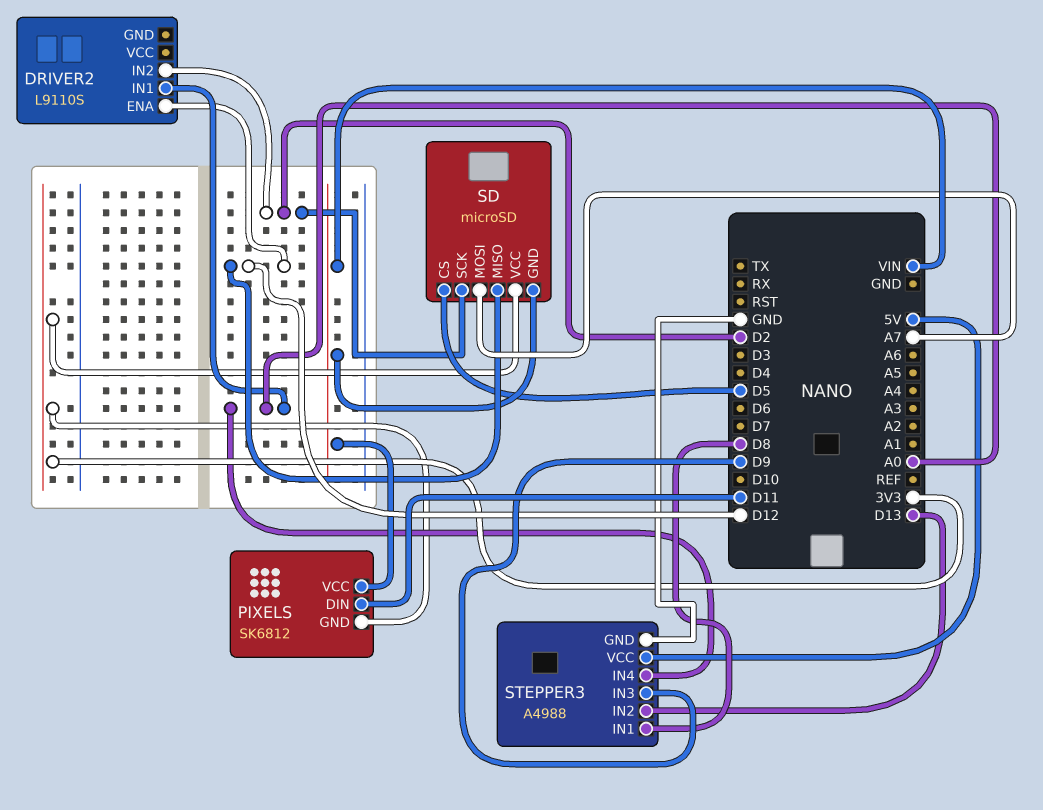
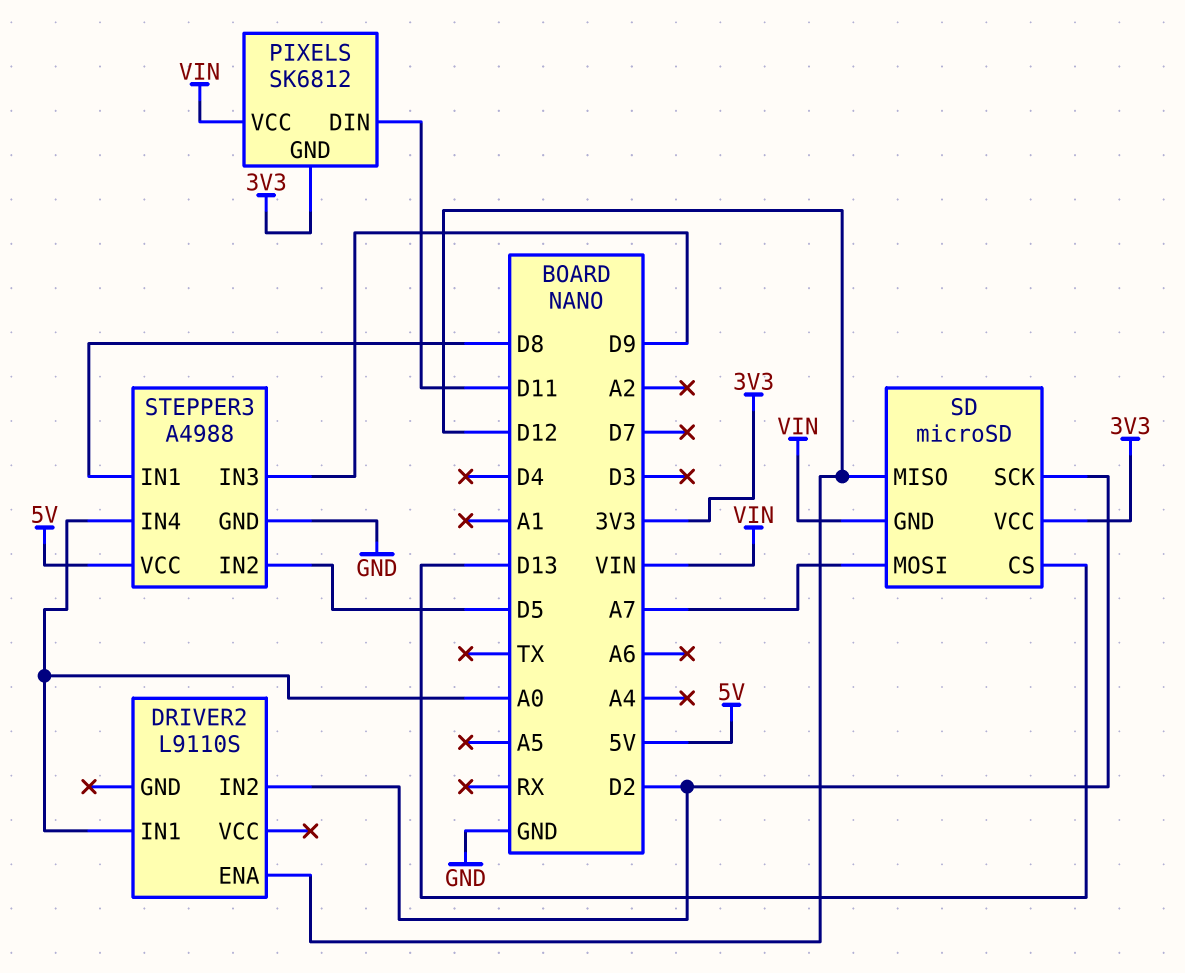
SD pin CS: D5 -> D13
STEPPER3 pin IN2: D13 -> D5

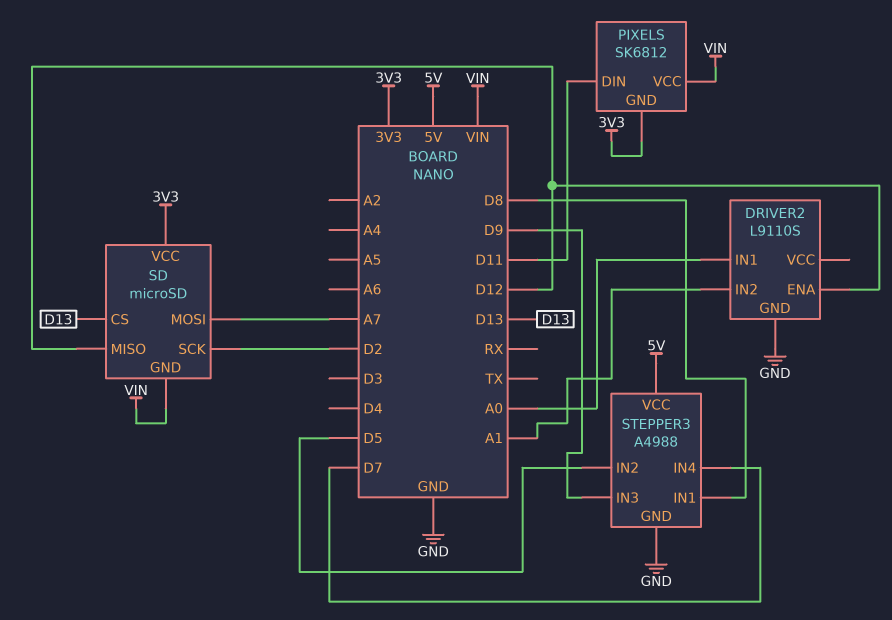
DRIVER2 pin GND: none -> GND
DRIVER2 pin IN2: D2 -> A1
STEPPER3 pin IN4: A0 -> D7

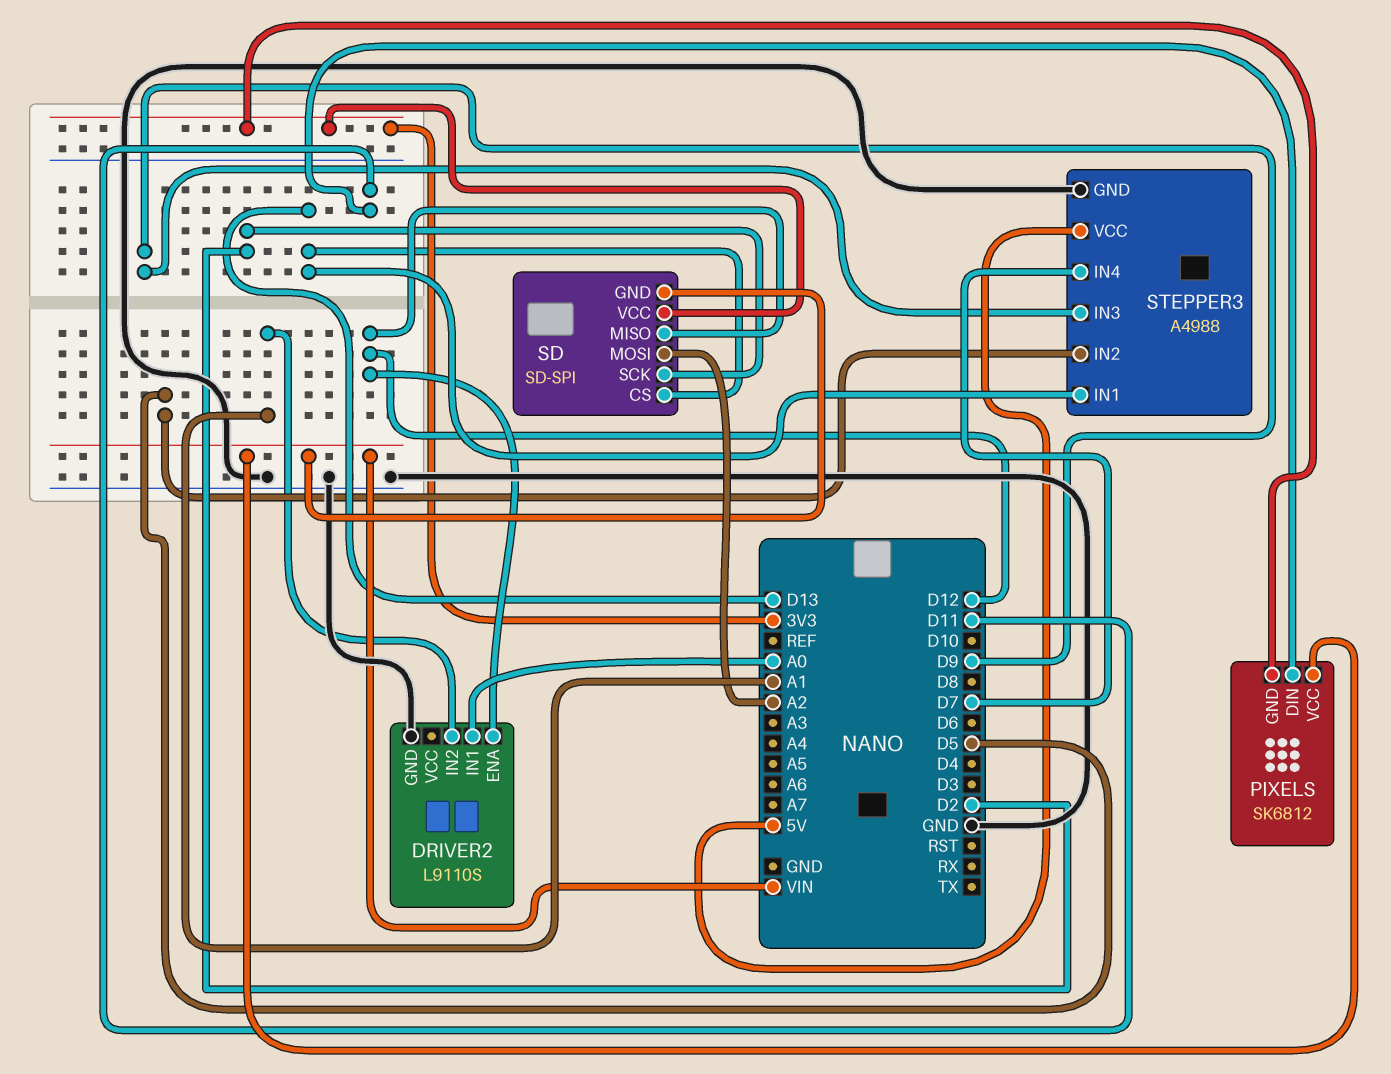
SD: microSD -> SD-SPI
SD pin MOSI: A7 -> A2
STEPPER3 pin IN1: D8 -> D13

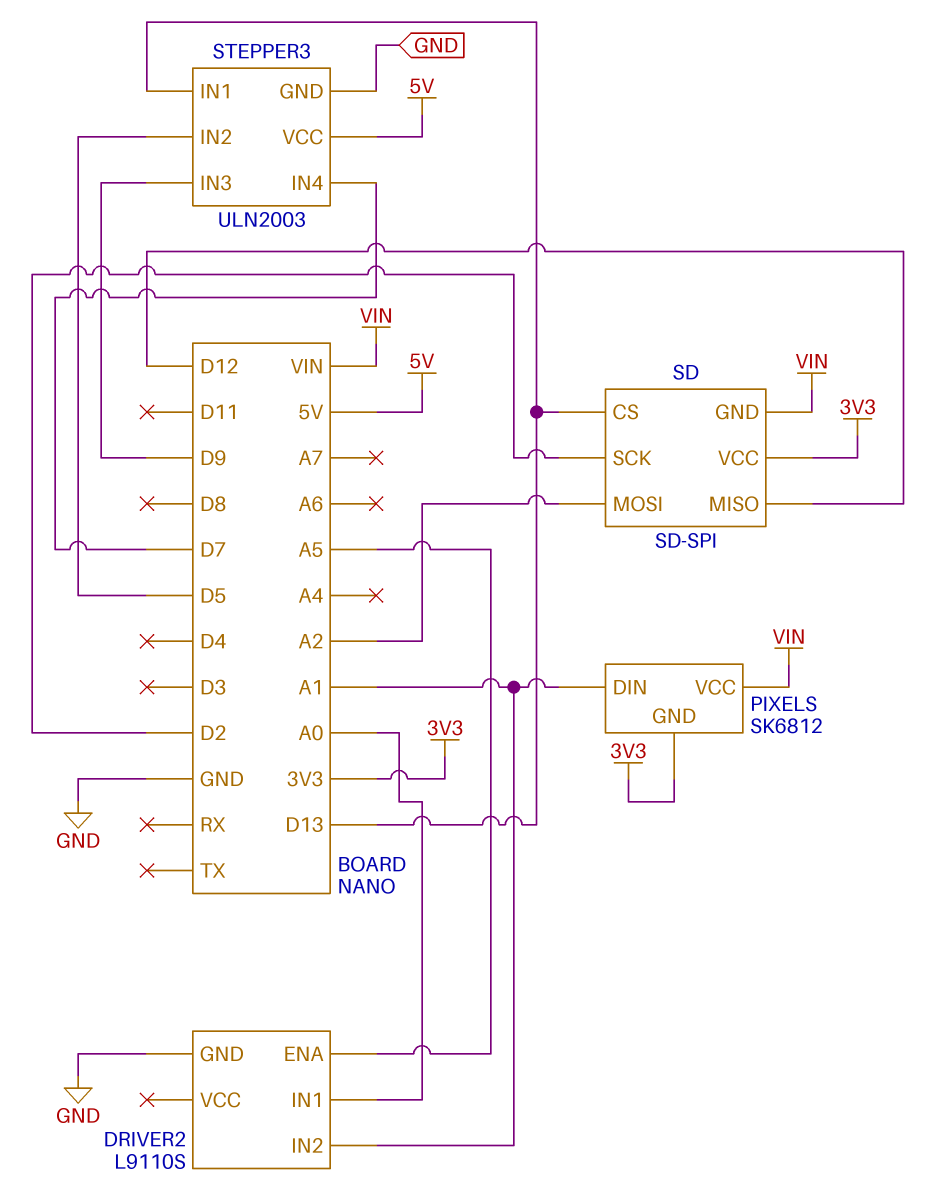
DRIVER2 pin ENA: D12 -> A5
PIXELS pin DIN: D11 -> A1
STEPPER3: A4988 -> ULN2003

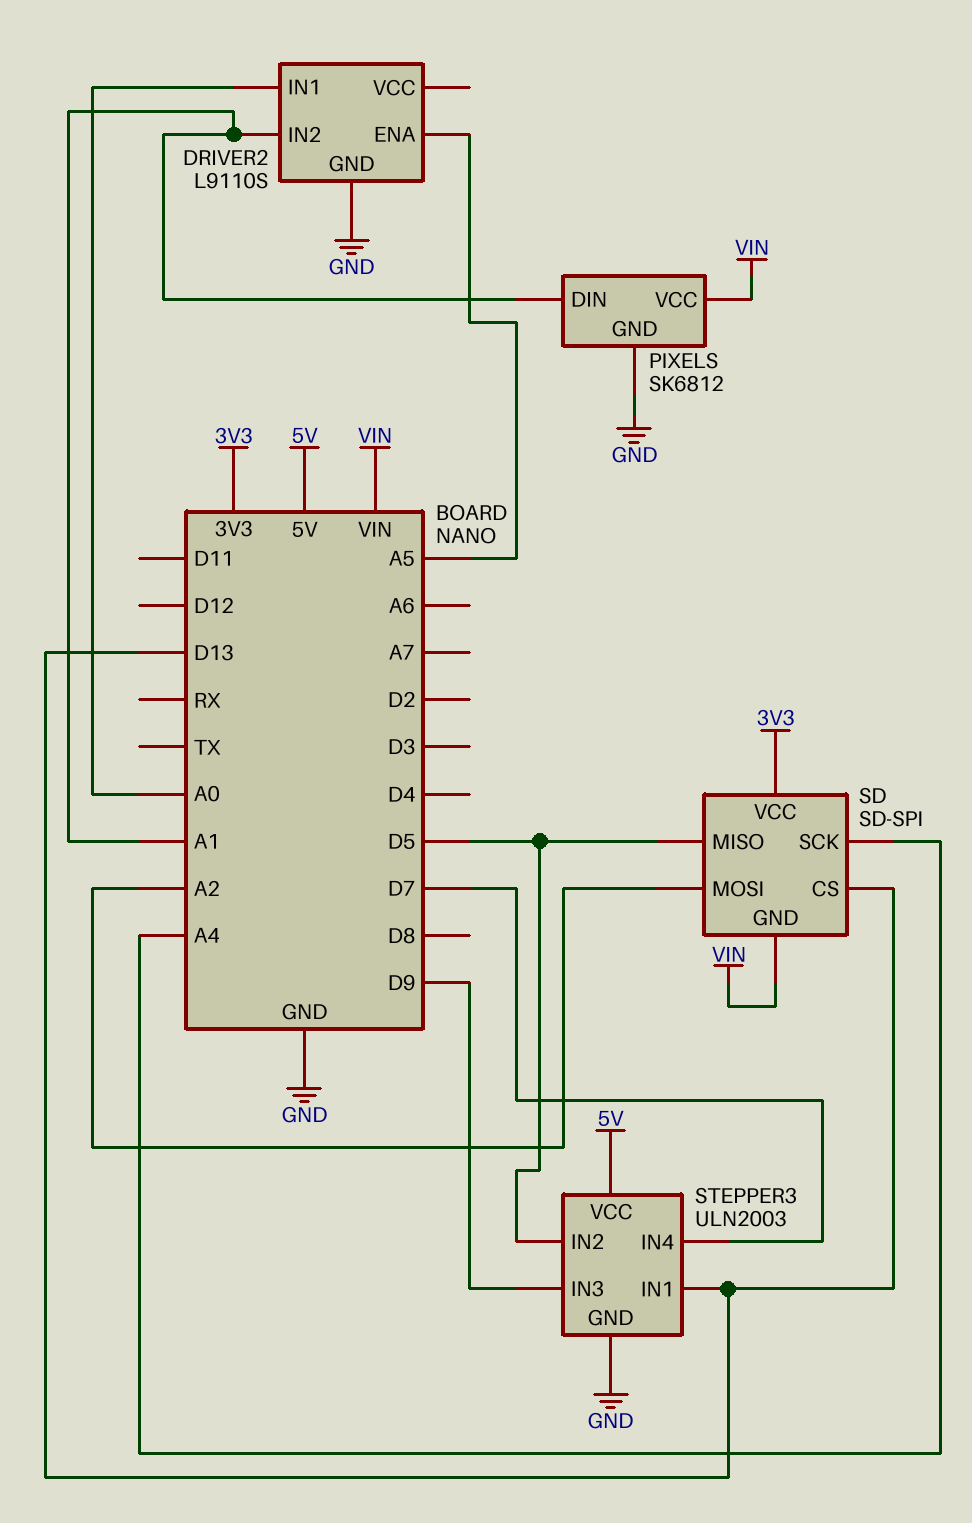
PIXELS pin GND: 3V3 -> GND
SD pin MISO: D12 -> D5
SD pin SCK: D2 -> A4

